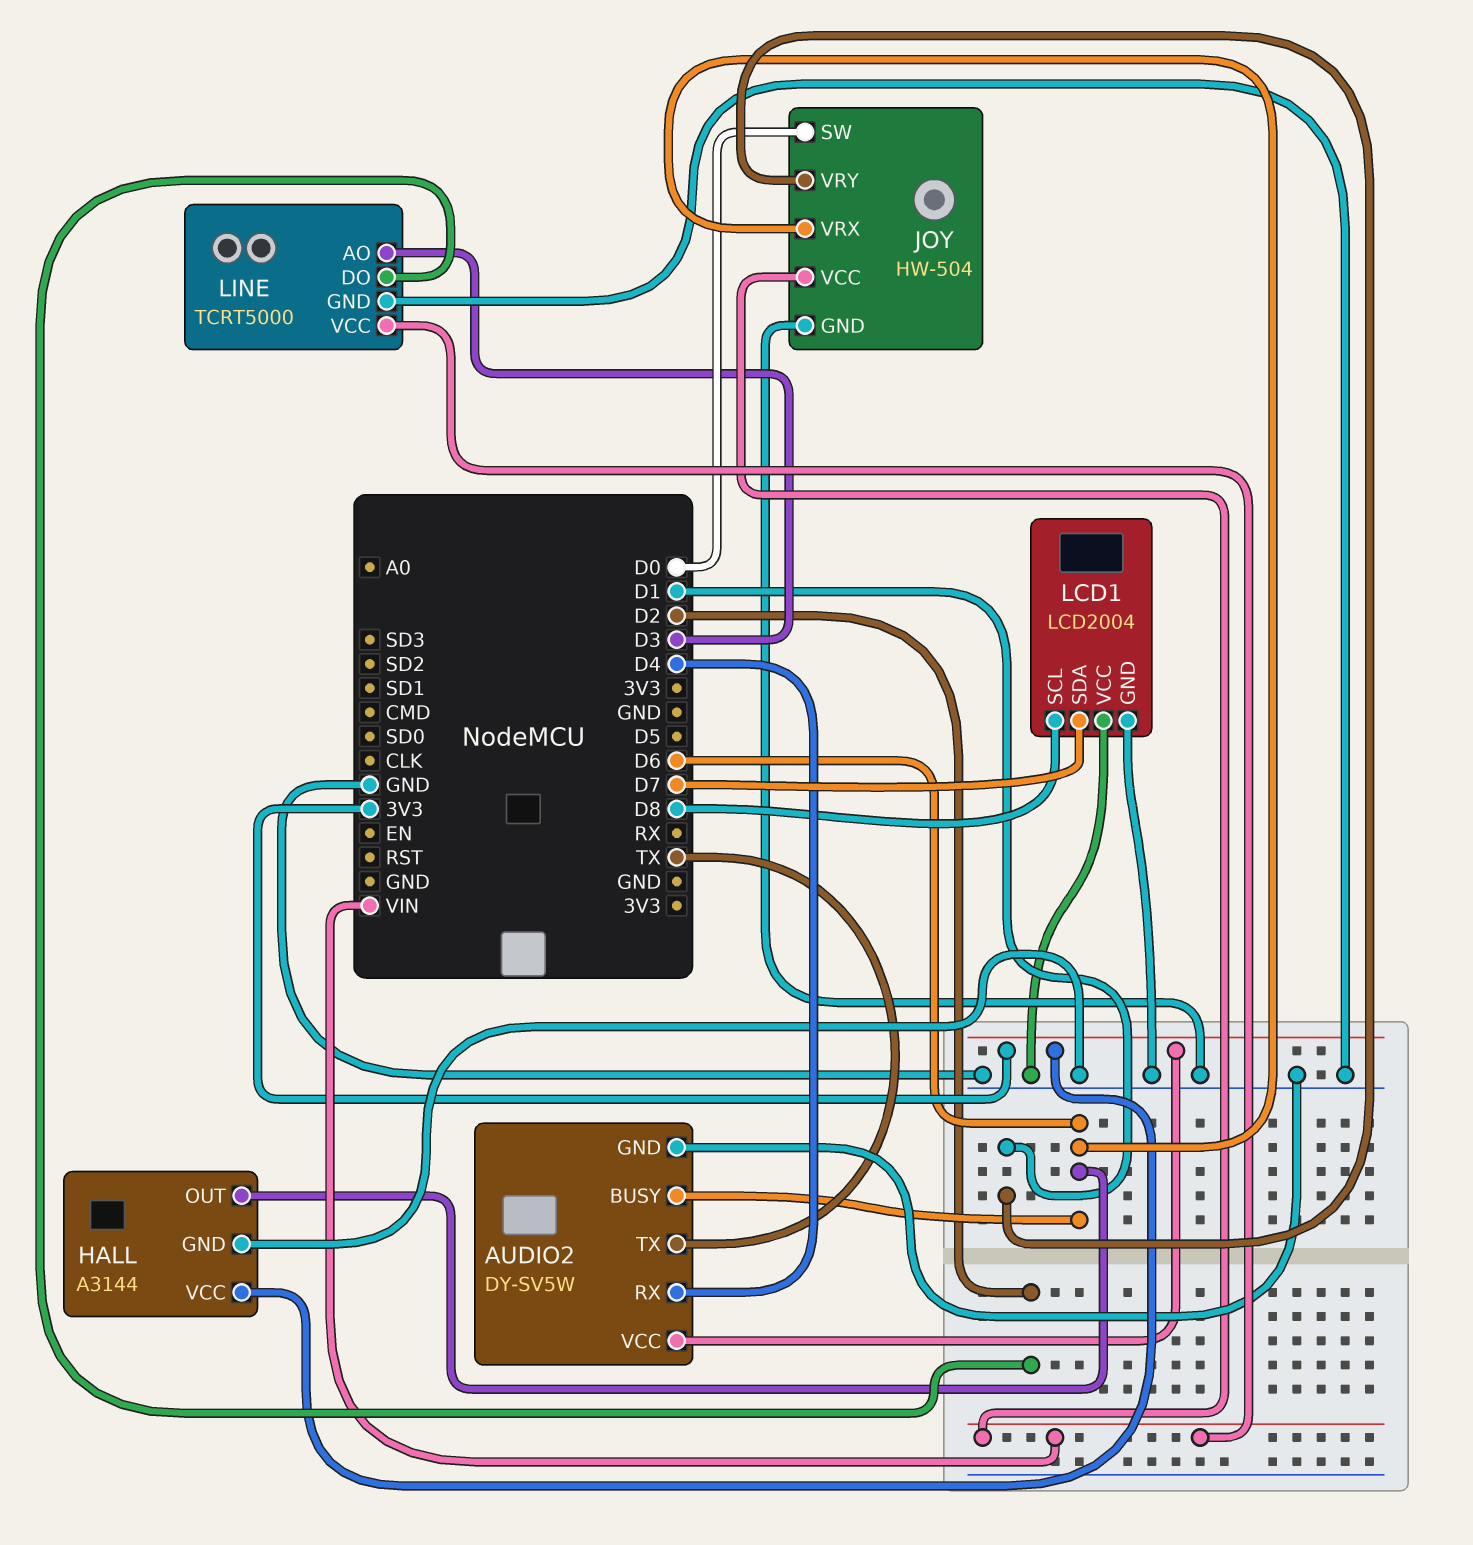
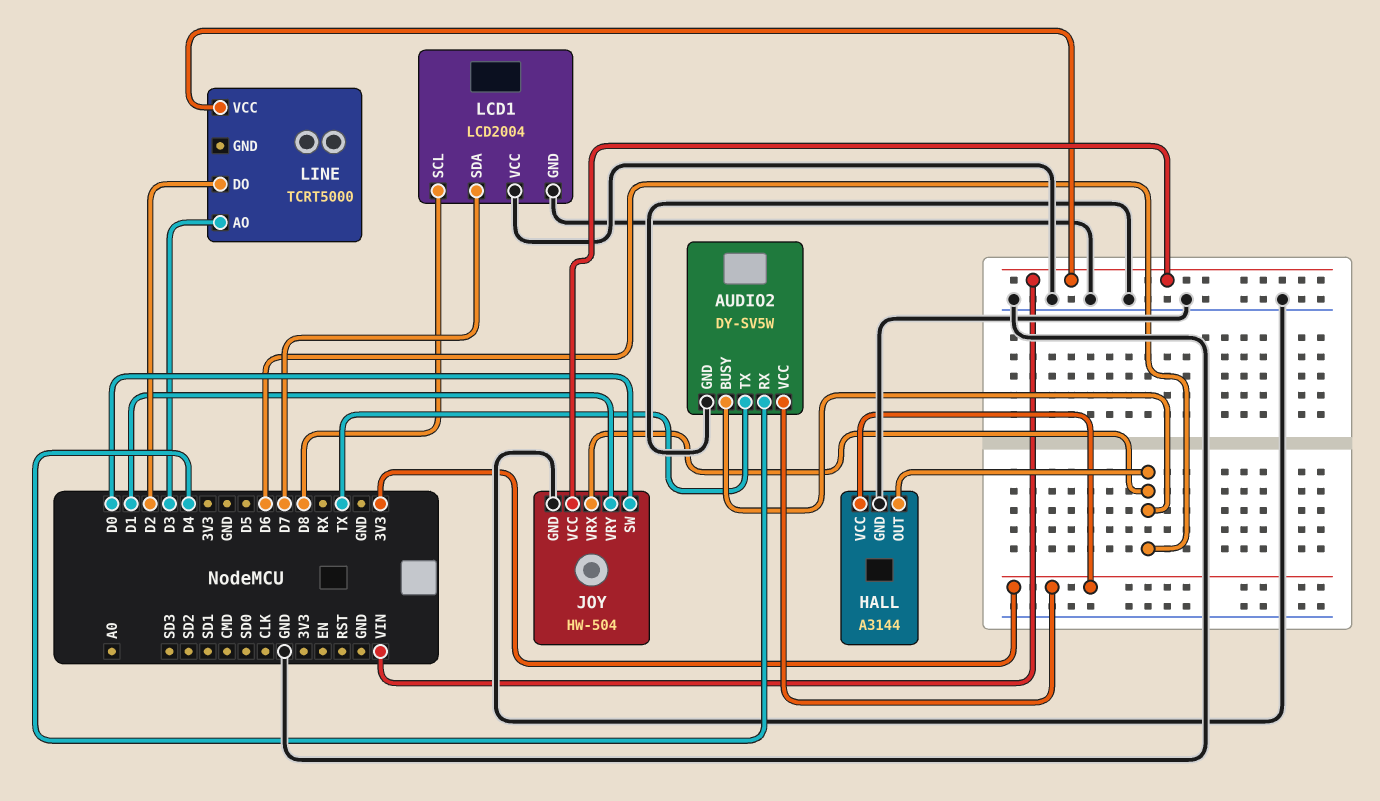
LINE pin GND: GND -> none

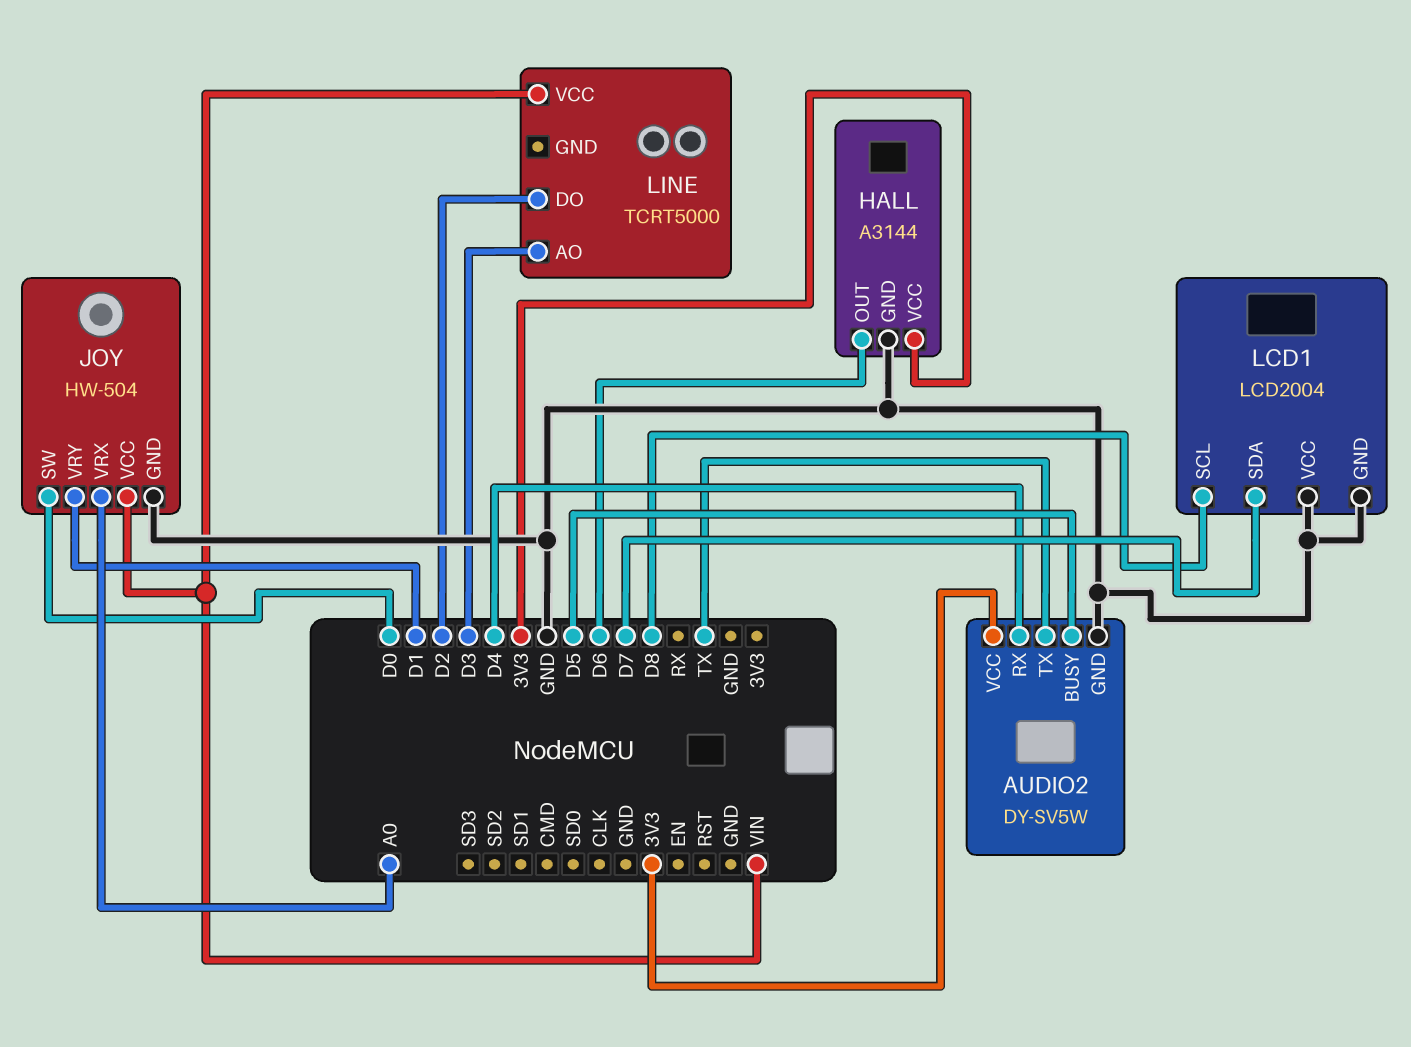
AUDIO2 pin BUSY: D6 -> D5
JOY pin VRX: D6 -> A0

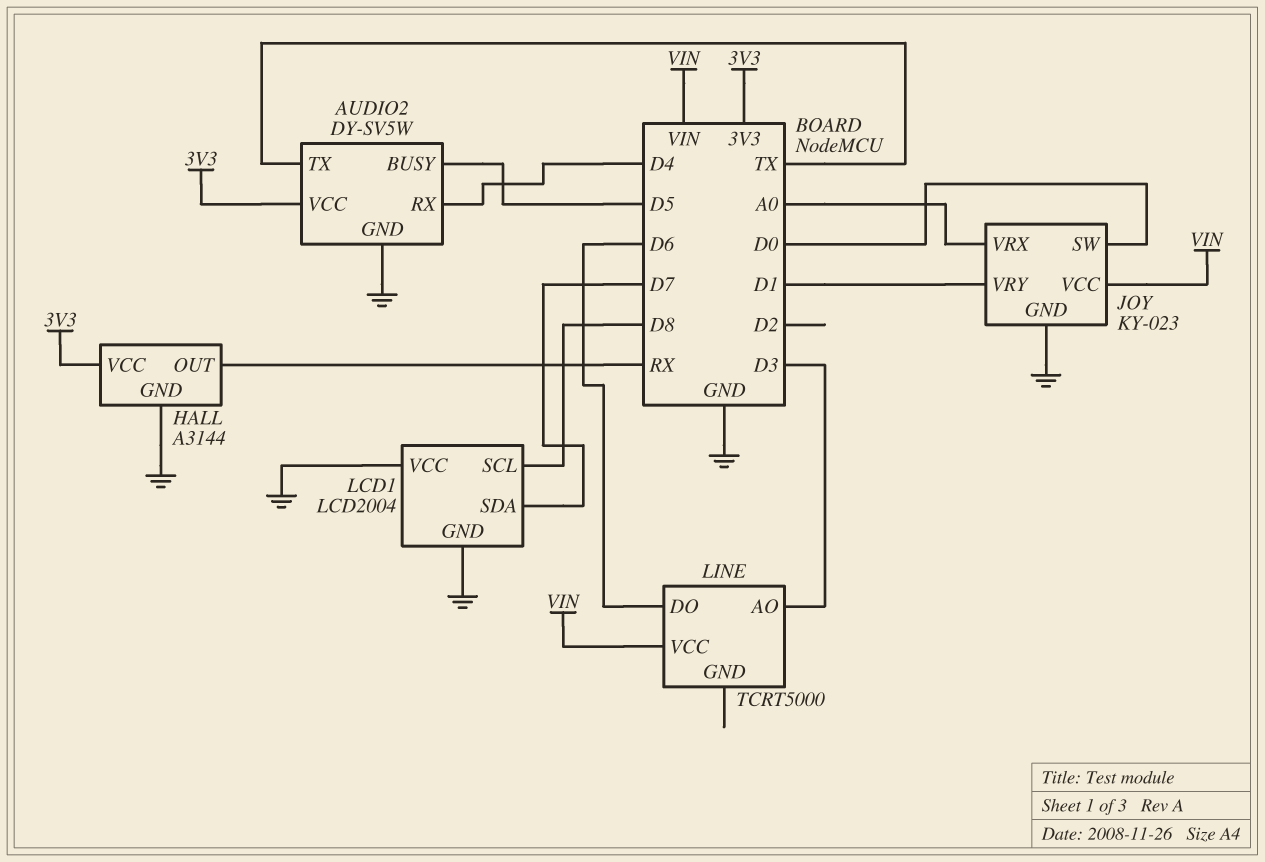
HALL pin OUT: D6 -> RX
JOY: HW-504 -> KY-023
LINE pin DO: D2 -> D6

